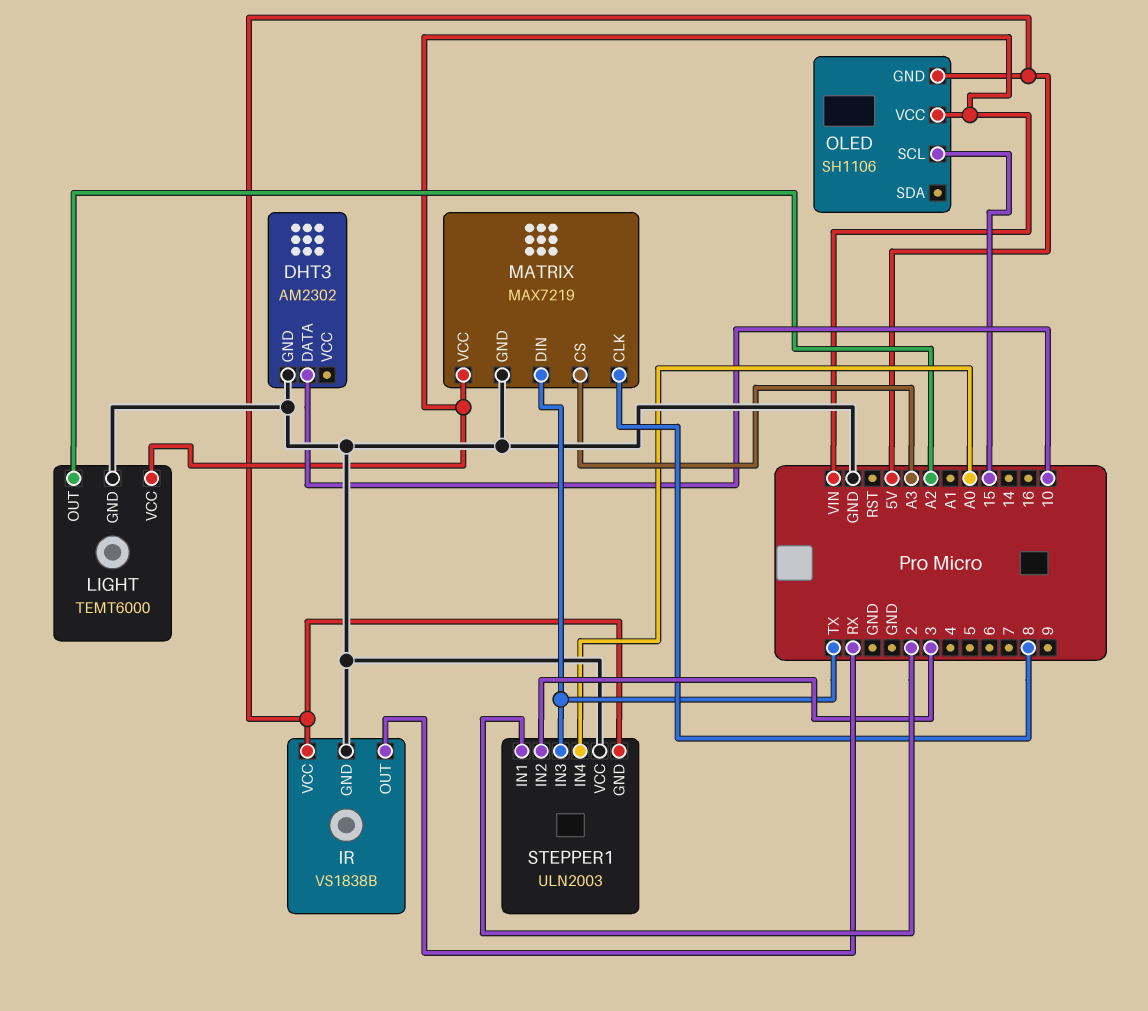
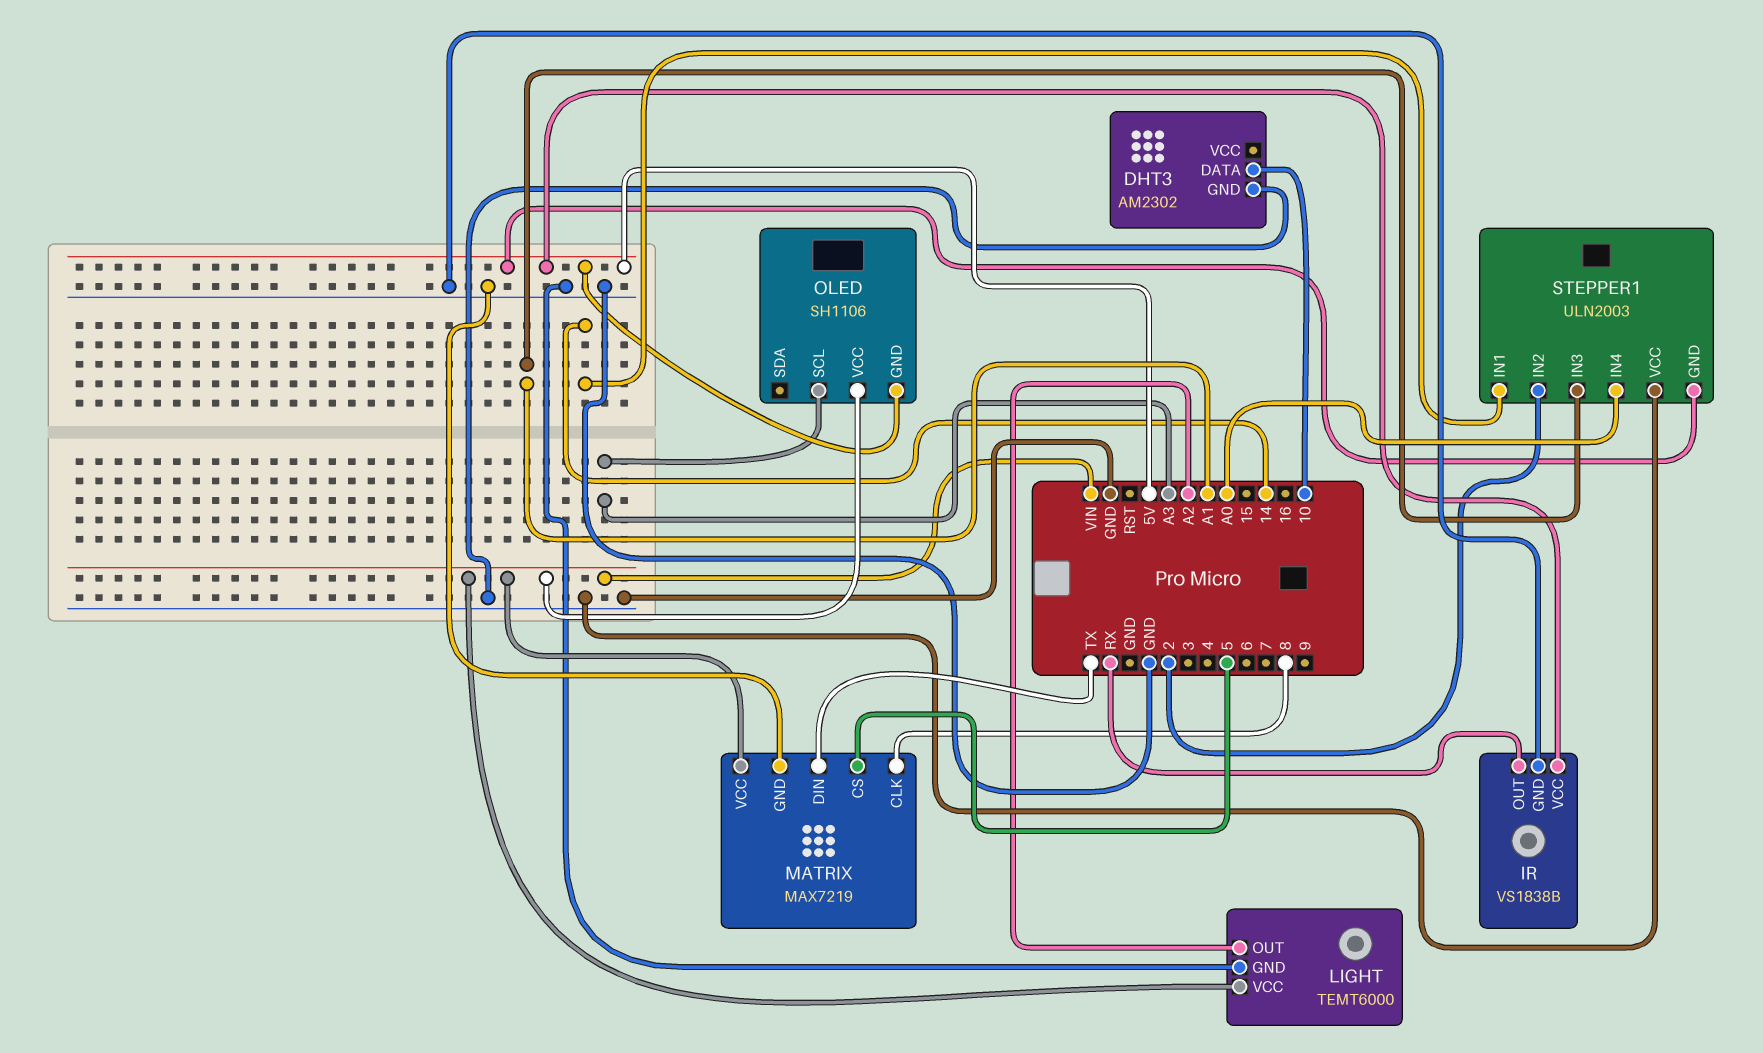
MATRIX pin CS: A3 -> 5
OLED pin SCL: 15 -> A3
STEPPER1 pin IN1: 2 -> 14
STEPPER1 pin IN2: 3 -> 2
STEPPER1 pin IN3: TX -> A1

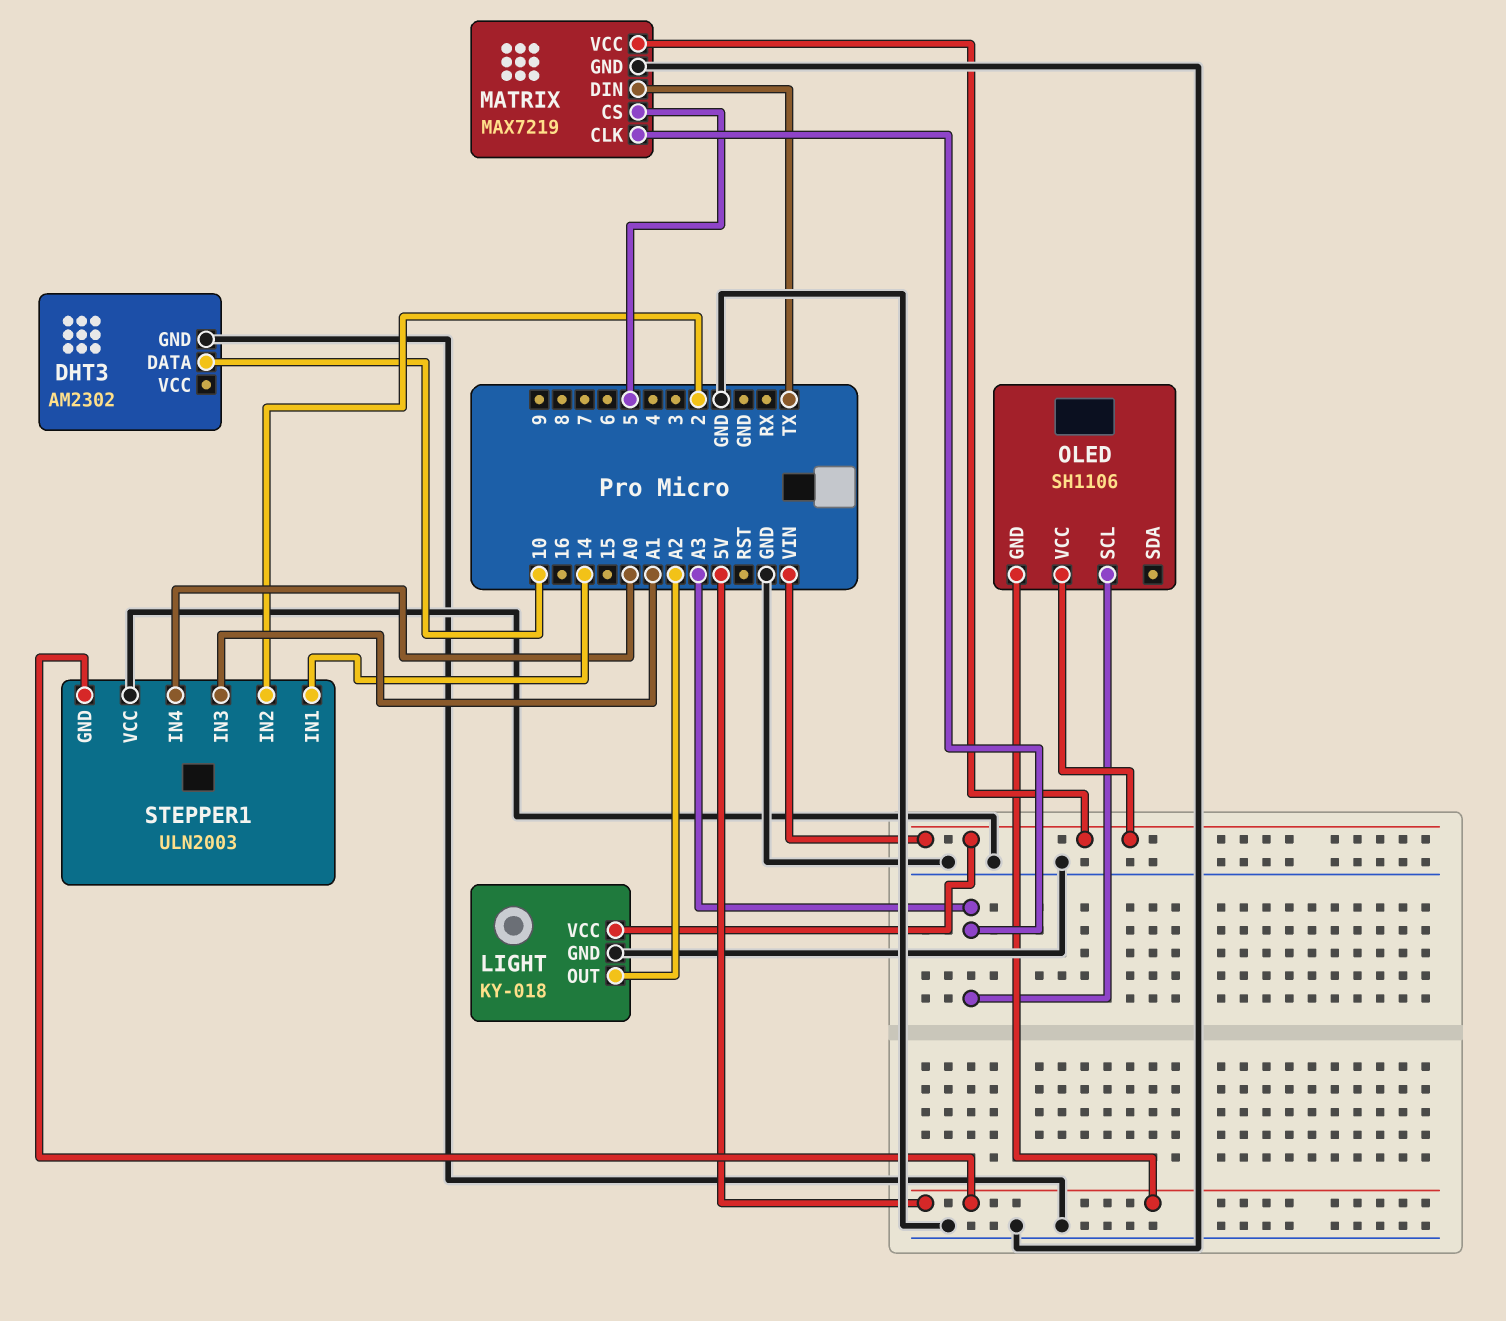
IR: VS1838B -> none
IR pin GND: GND -> none
IR pin OUT: RX -> none
IR pin VCC: 5V -> none
LIGHT: TEMT6000 -> KY-018
MATRIX pin CLK: 8 -> A3

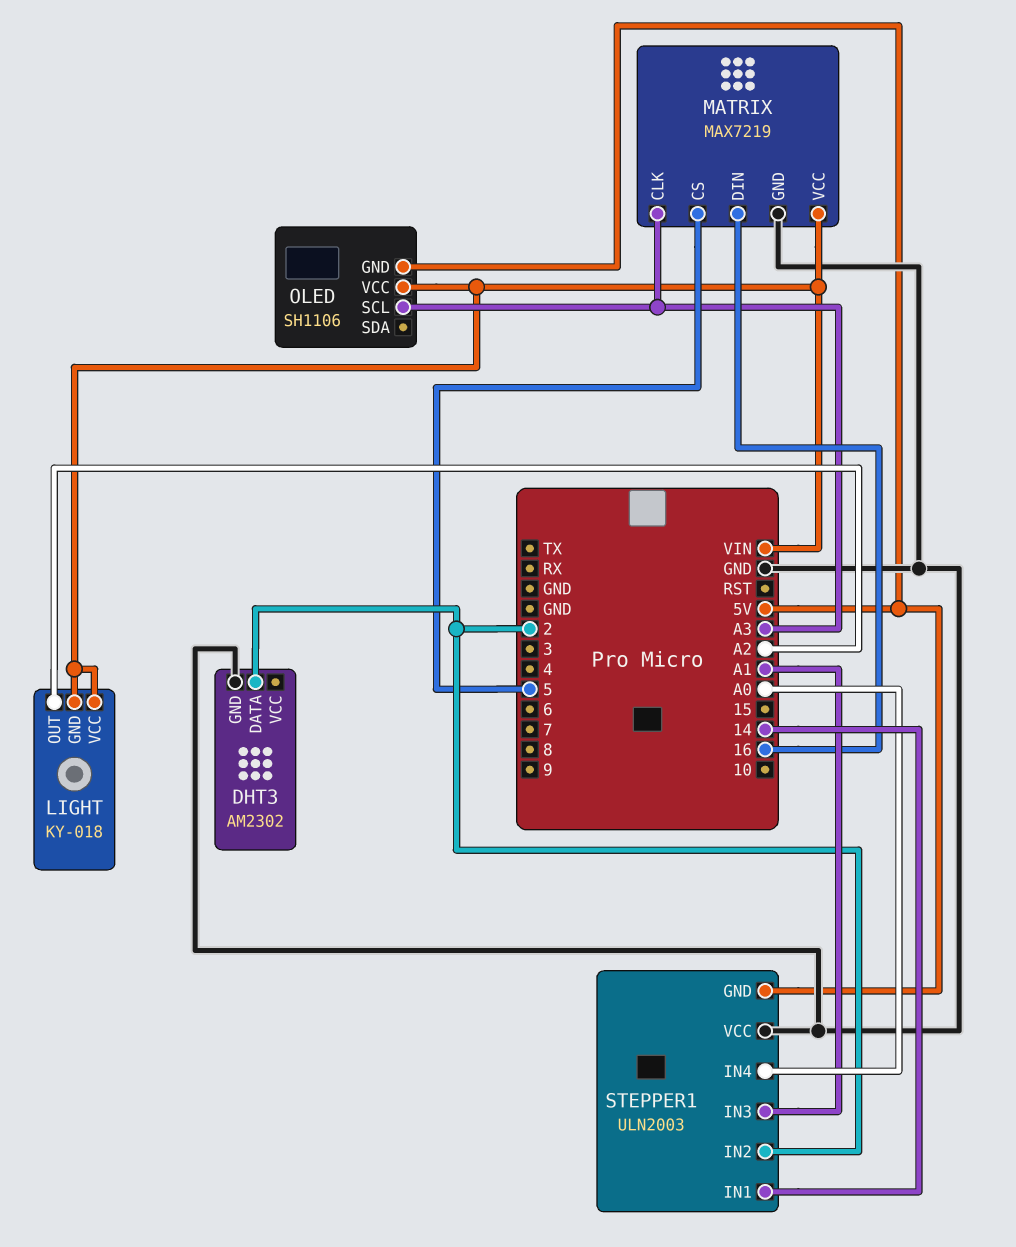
DHT3 pin DATA: 10 -> 2
LIGHT pin GND: GND -> VIN
MATRIX pin DIN: TX -> 16

